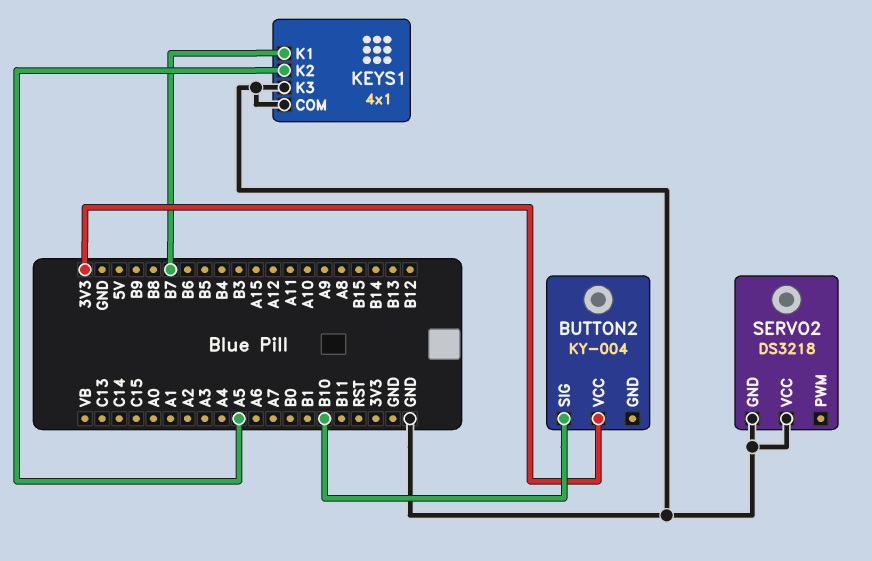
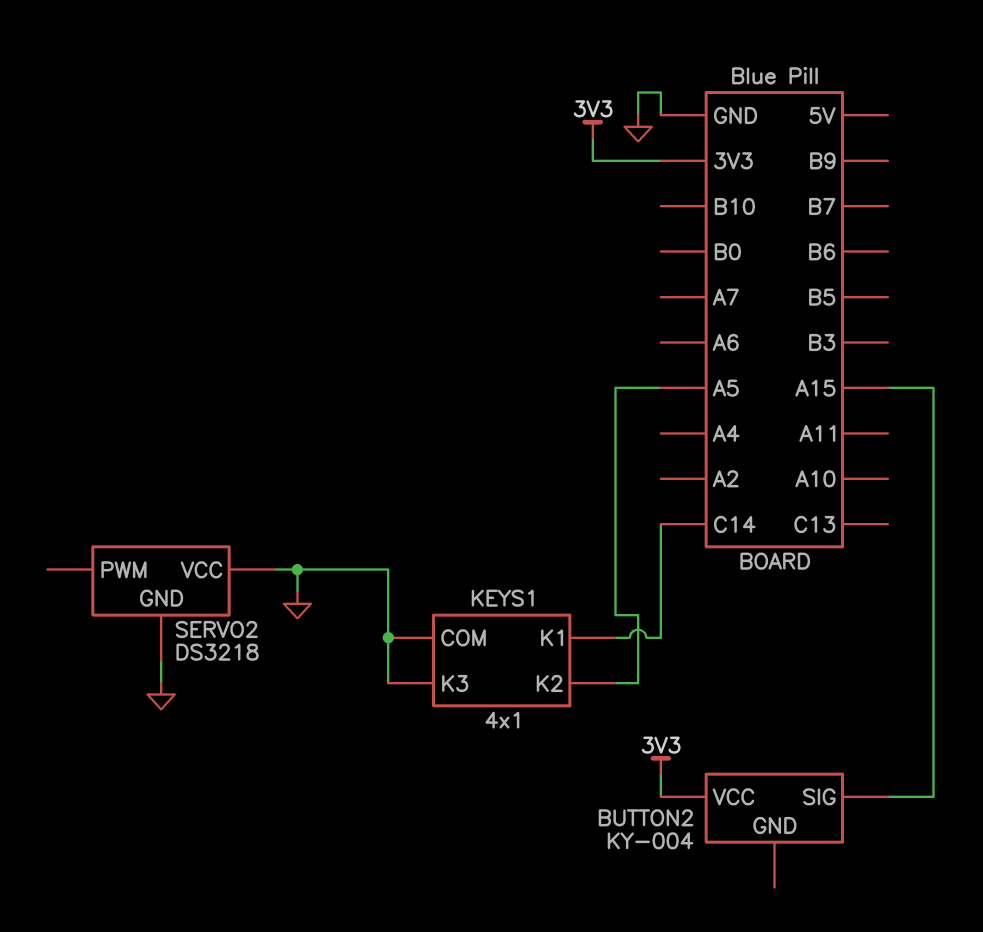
BUTTON2 pin SIG: B10 -> A15
KEYS1 pin K1: B7 -> C14

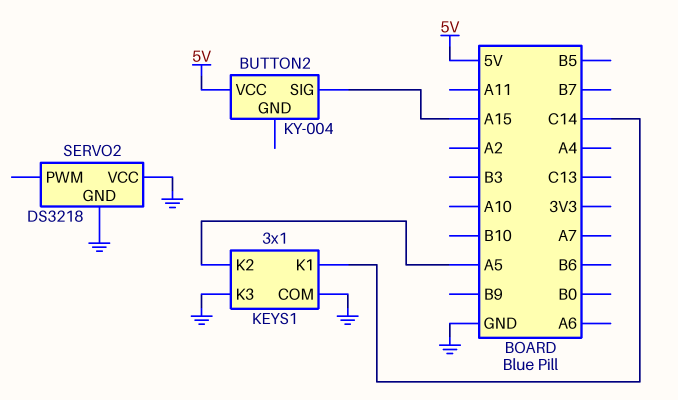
BUTTON2 pin VCC: 3V3 -> 5V
KEYS1: 4x1 -> 3x1

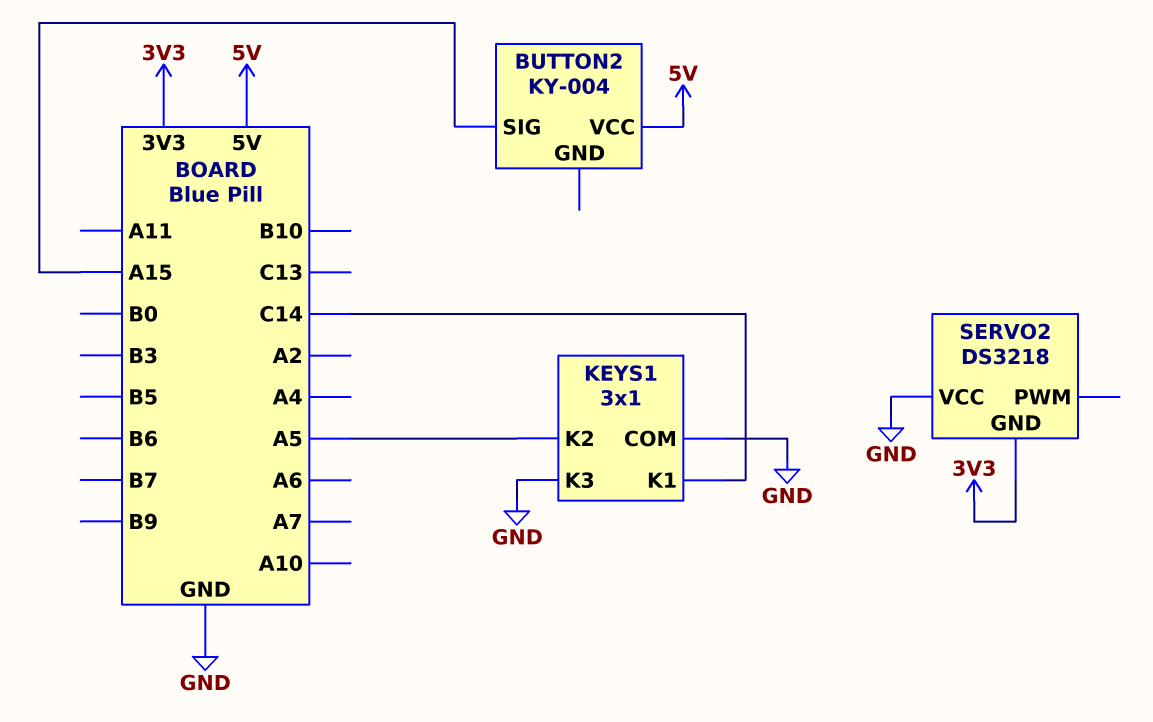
SERVO2 pin GND: GND -> 3V3

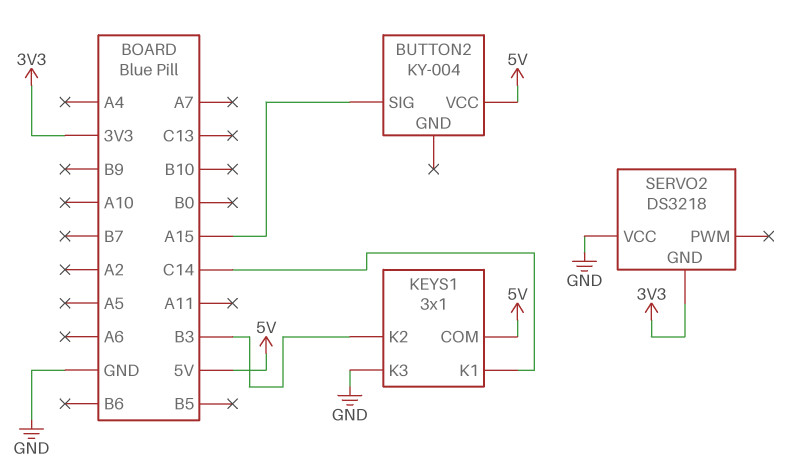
KEYS1 pin COM: GND -> 5V
KEYS1 pin K2: A5 -> B3

